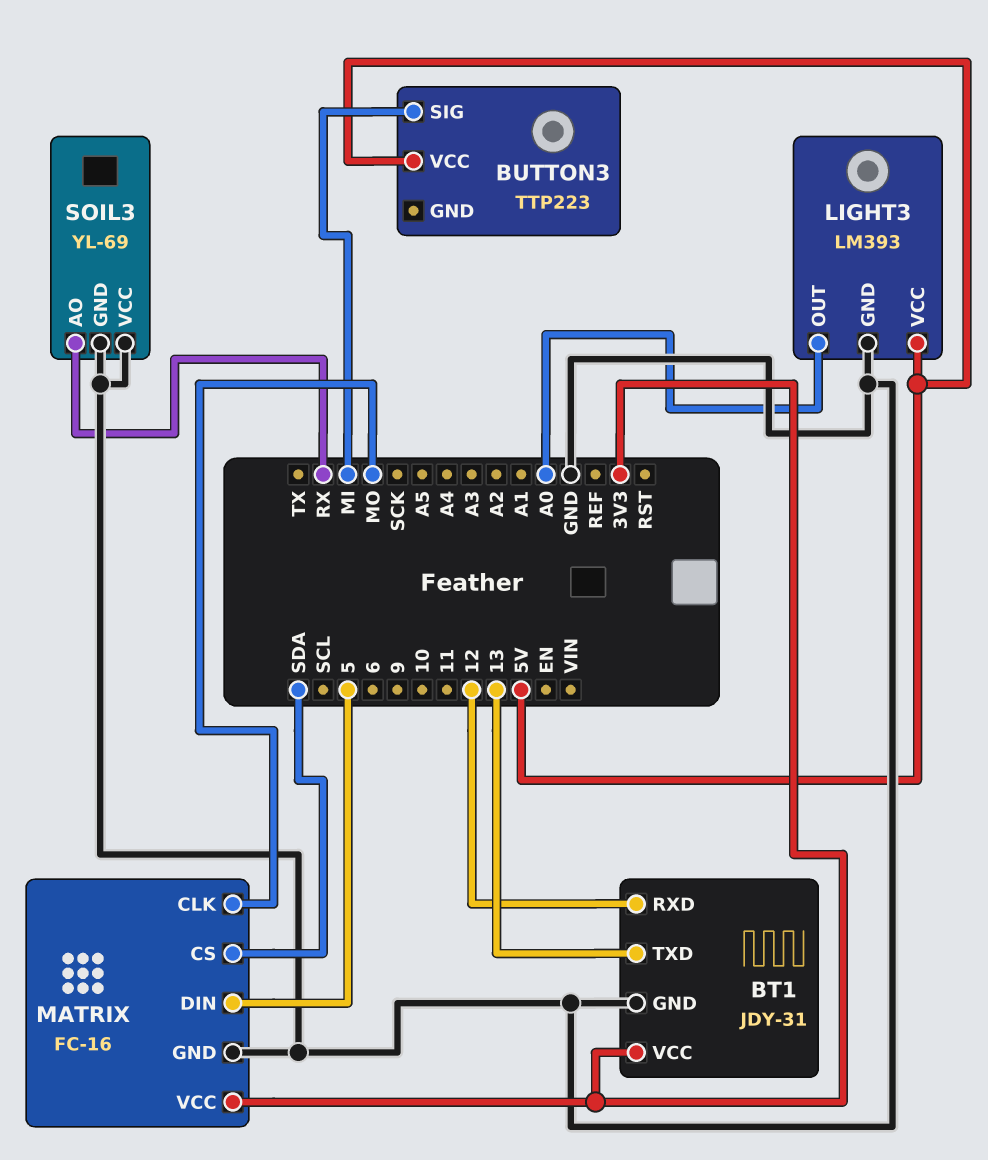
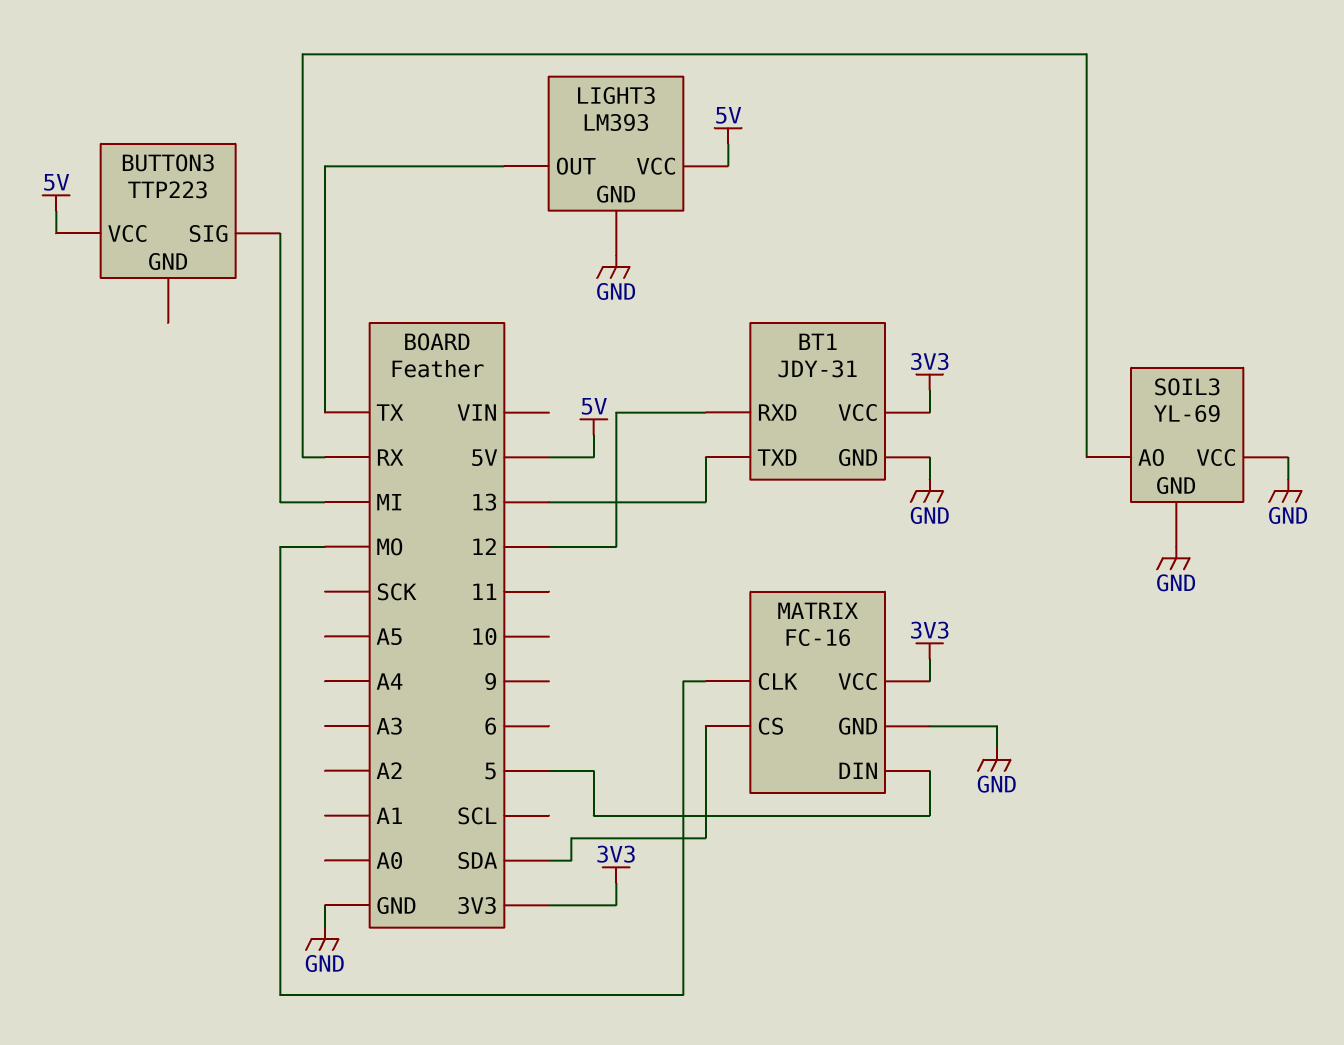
LIGHT3 pin OUT: A0 -> TX

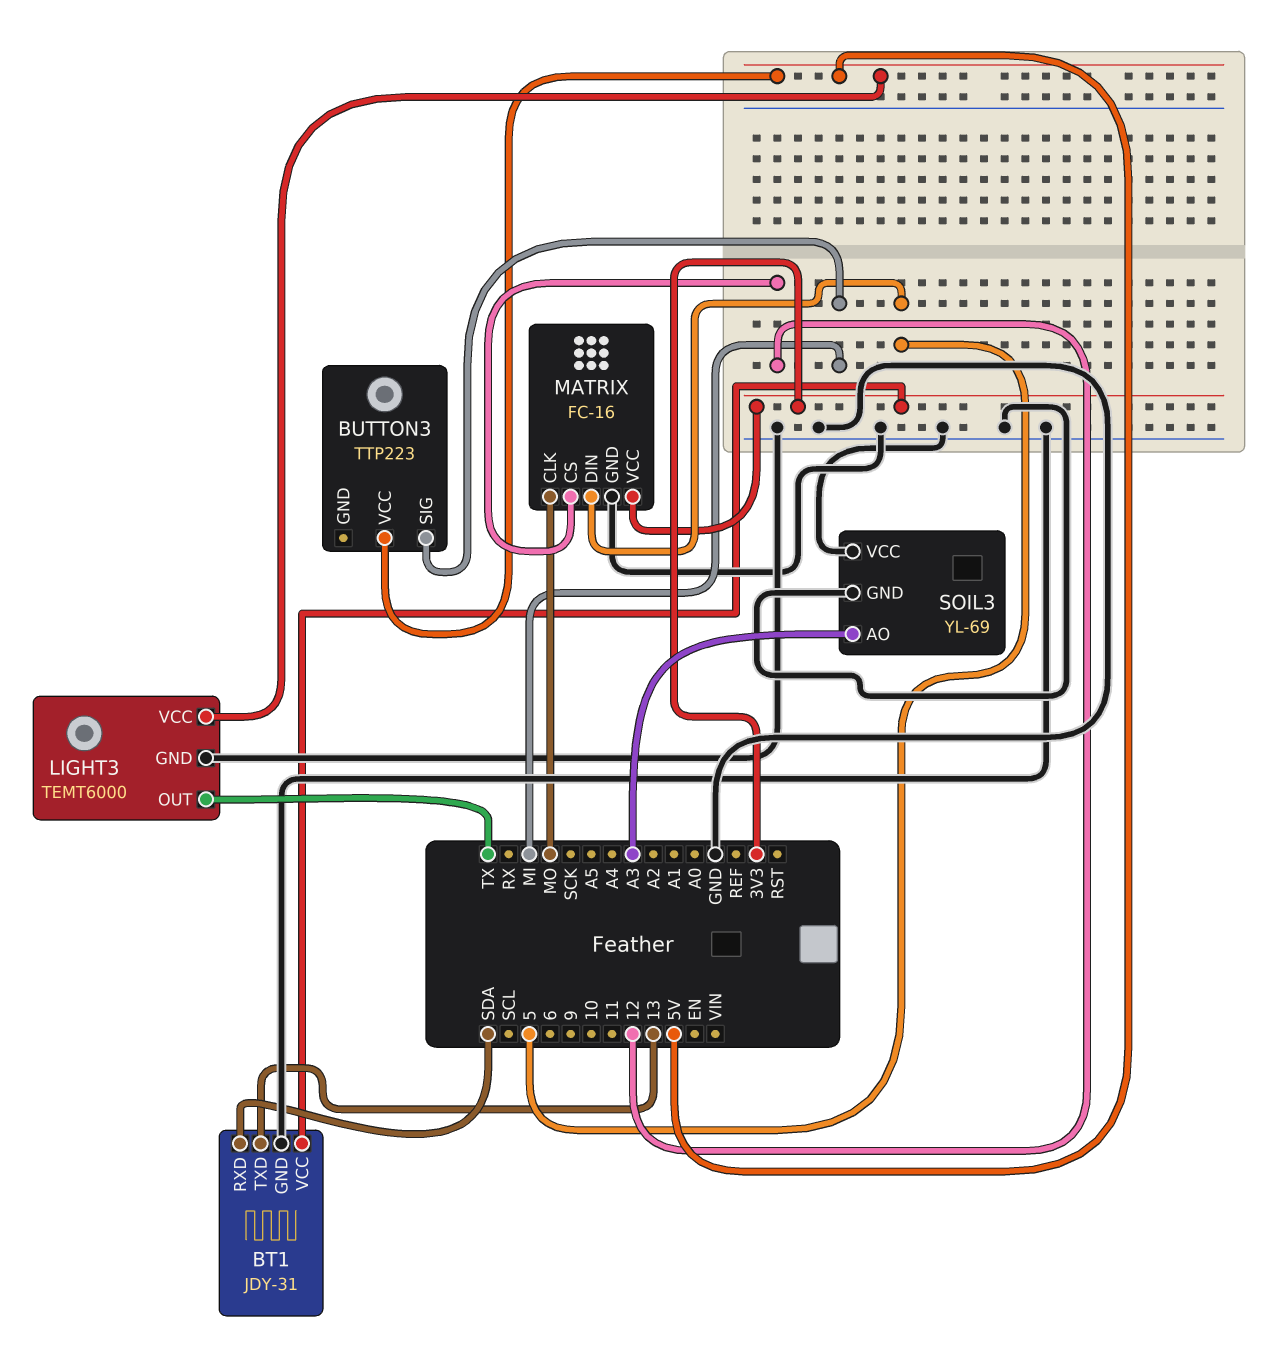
BT1 pin RXD: 12 -> SDA
LIGHT3: LM393 -> TEMT6000
MATRIX pin CS: SDA -> 12
SOIL3 pin AO: RX -> A3

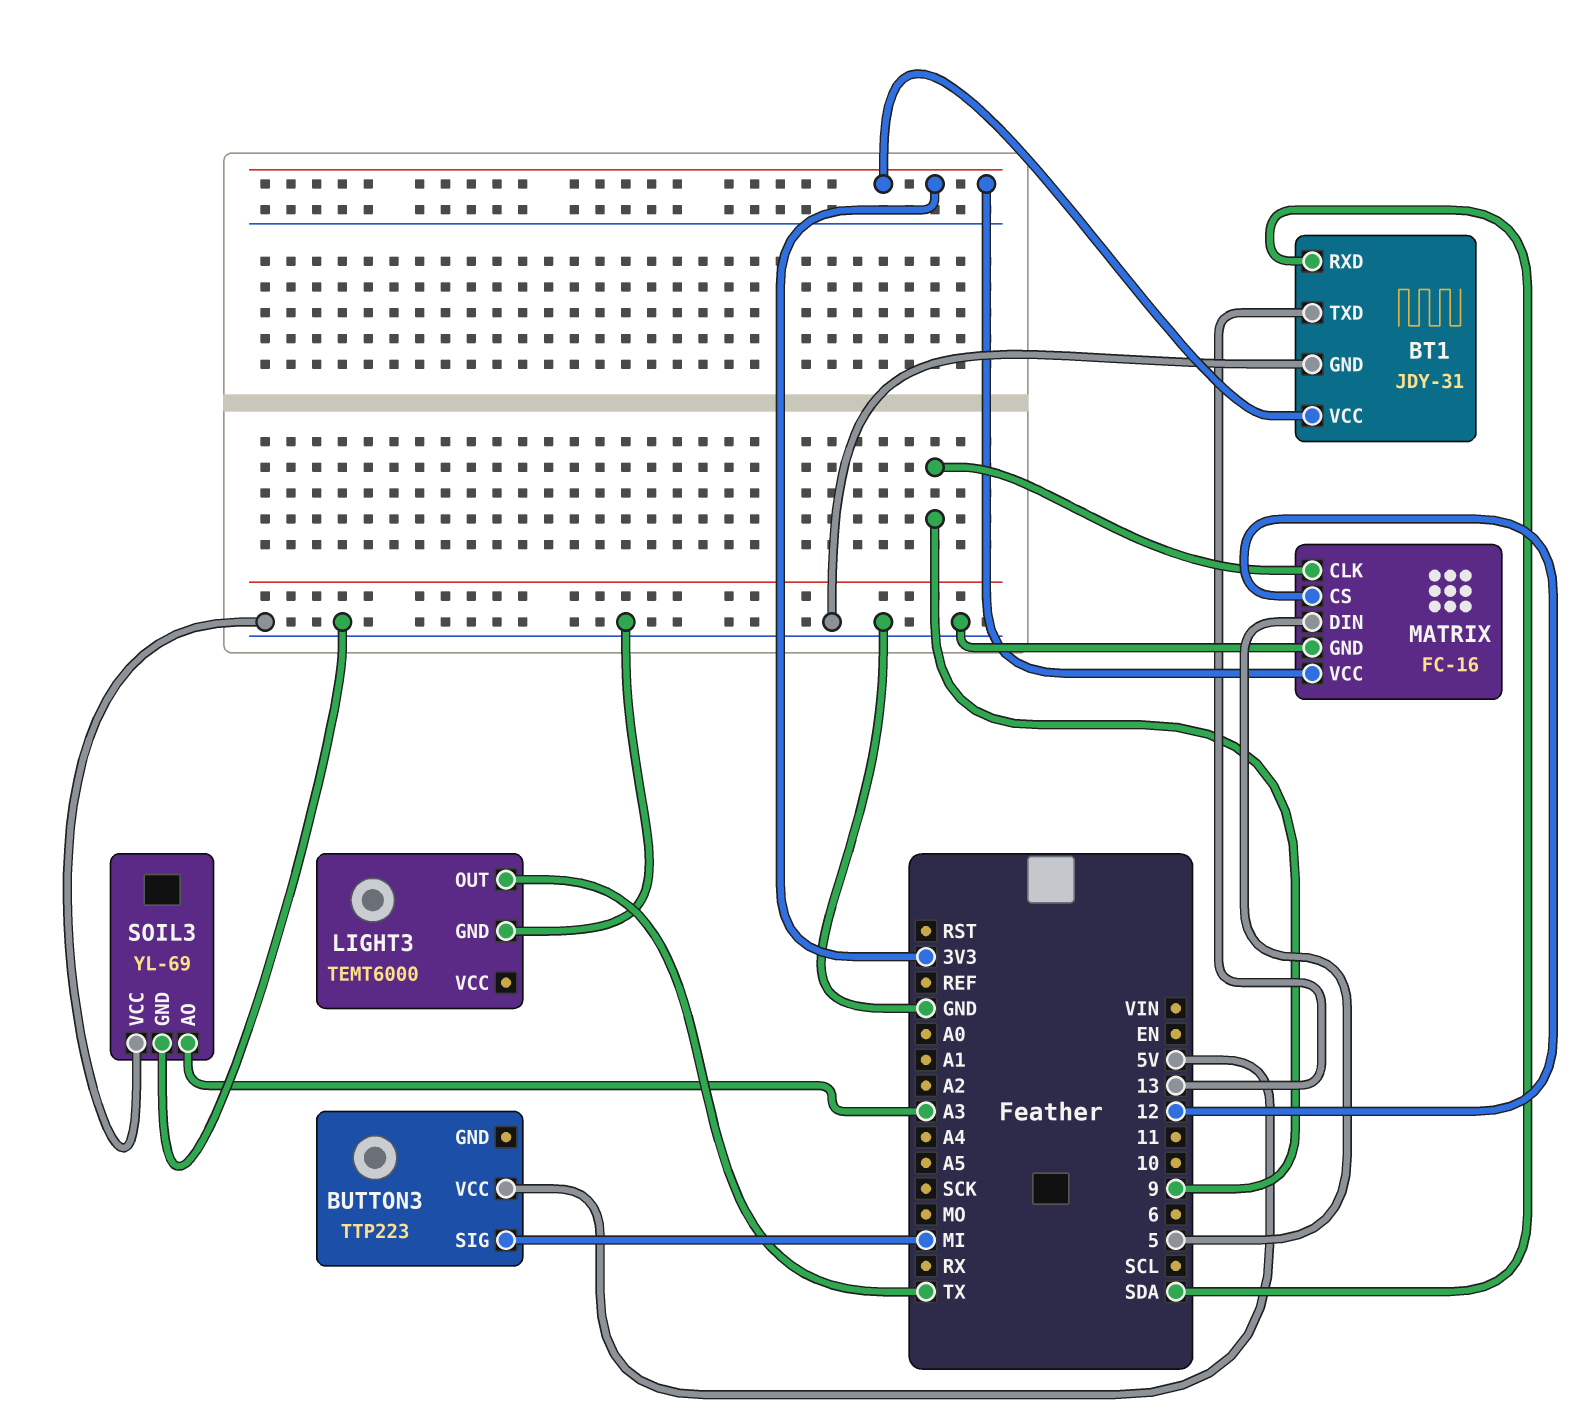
LIGHT3 pin VCC: 5V -> none
MATRIX pin CLK: MO -> 9

